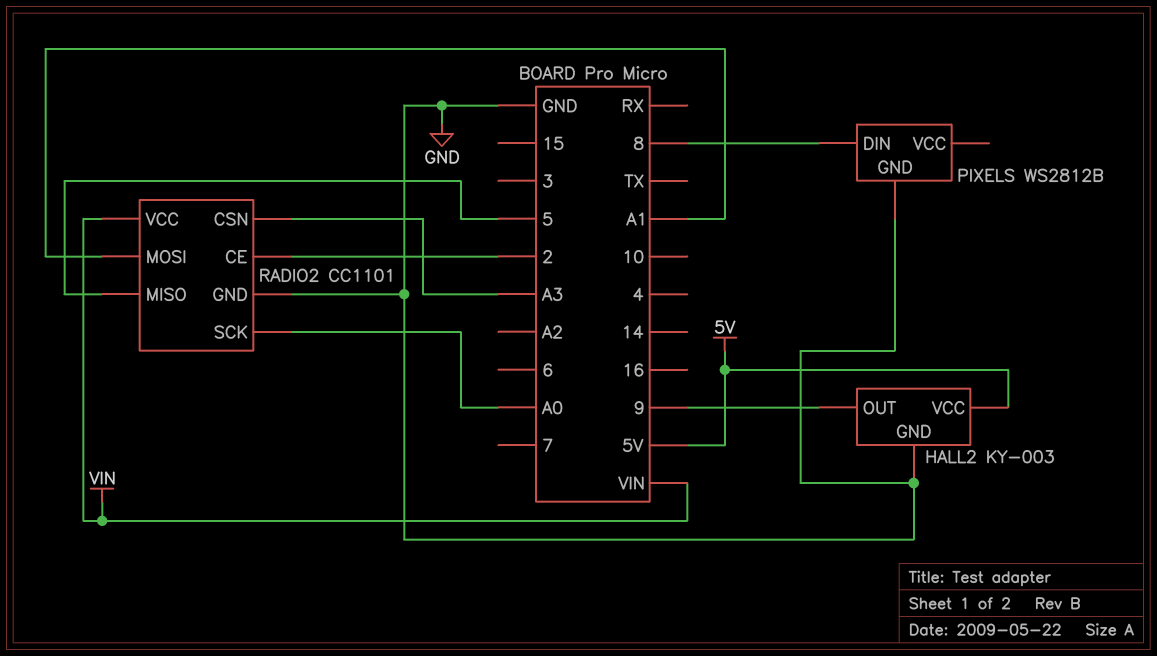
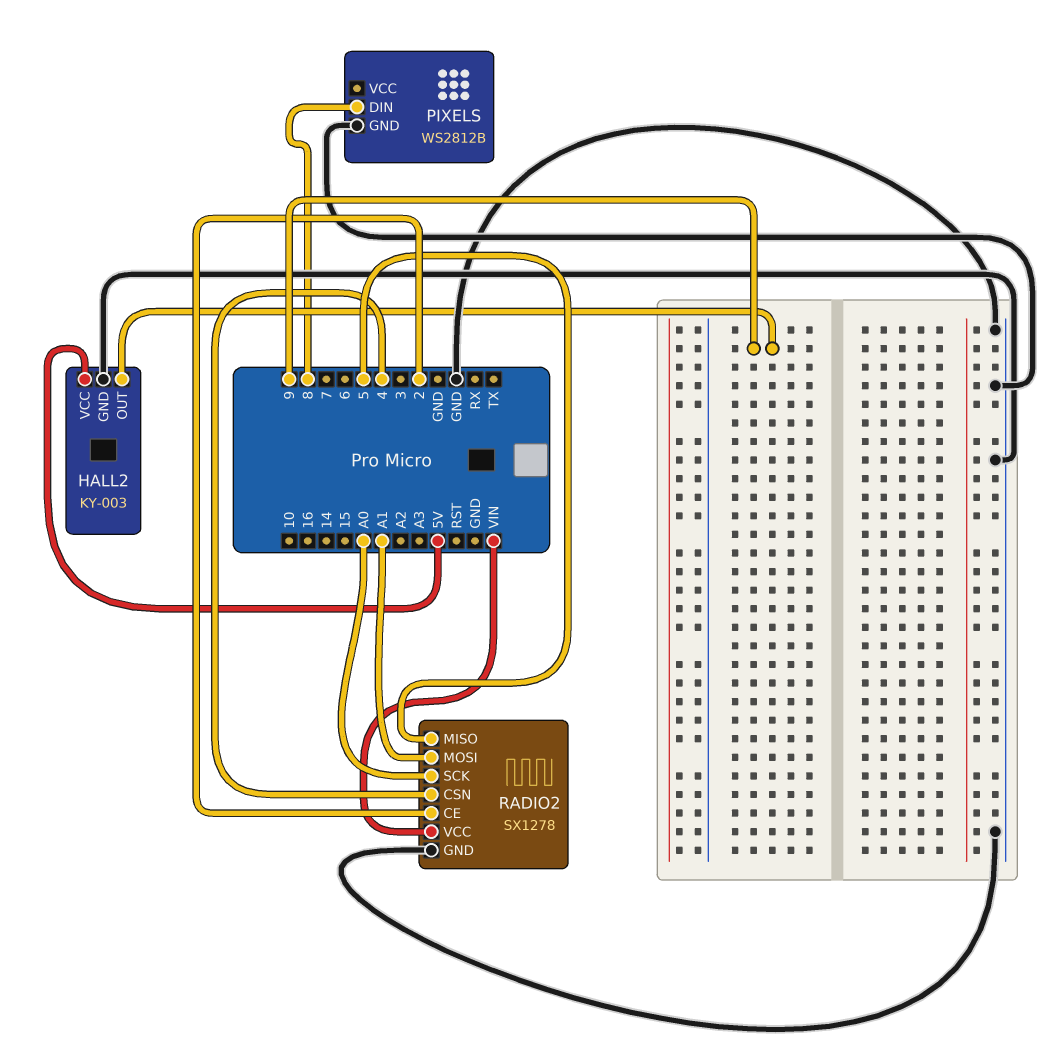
RADIO2: CC1101 -> SX1278
RADIO2 pin CSN: A3 -> 4

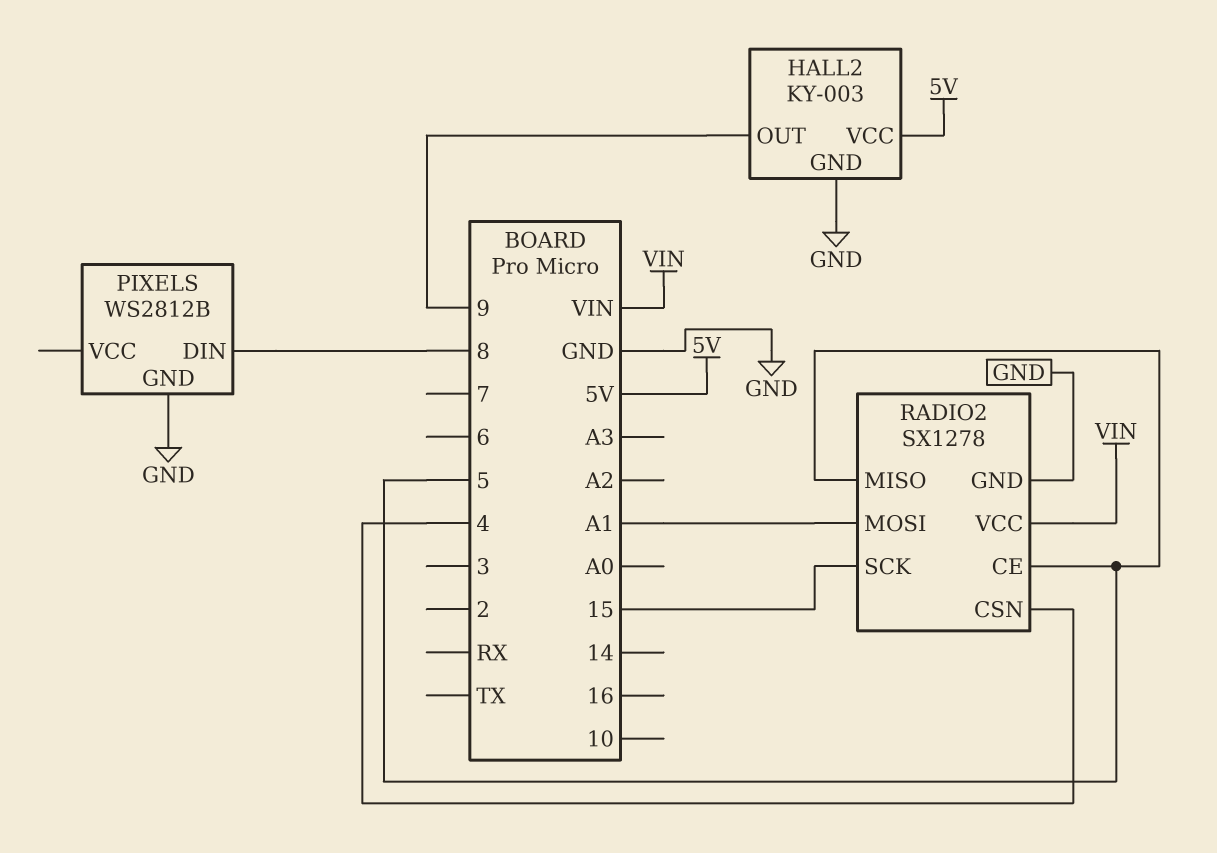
RADIO2 pin CE: 2 -> 5
RADIO2 pin SCK: A0 -> 15

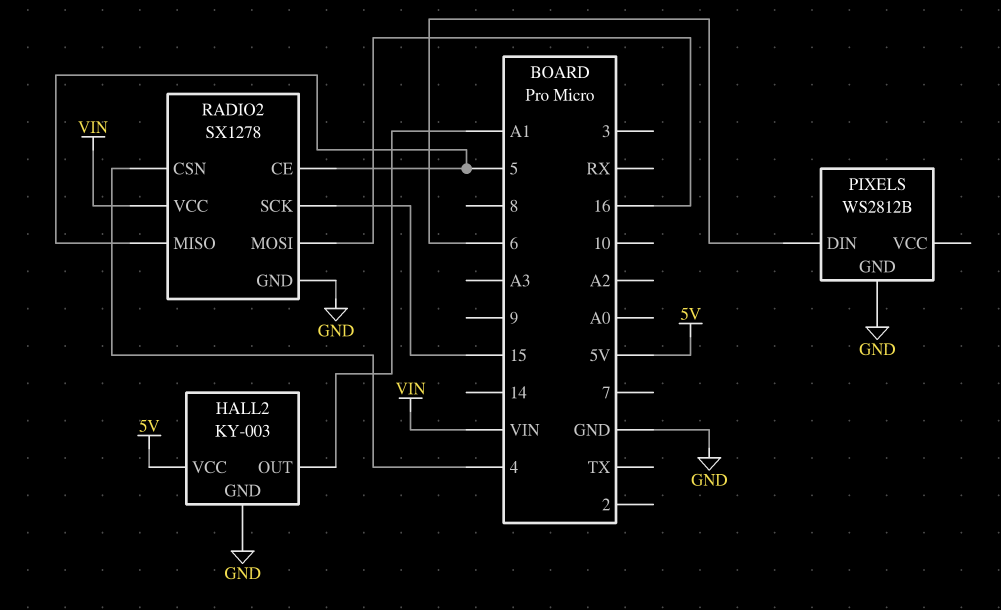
HALL2 pin OUT: 9 -> A1
PIXELS pin DIN: 8 -> 6
RADIO2 pin MOSI: A1 -> 16

